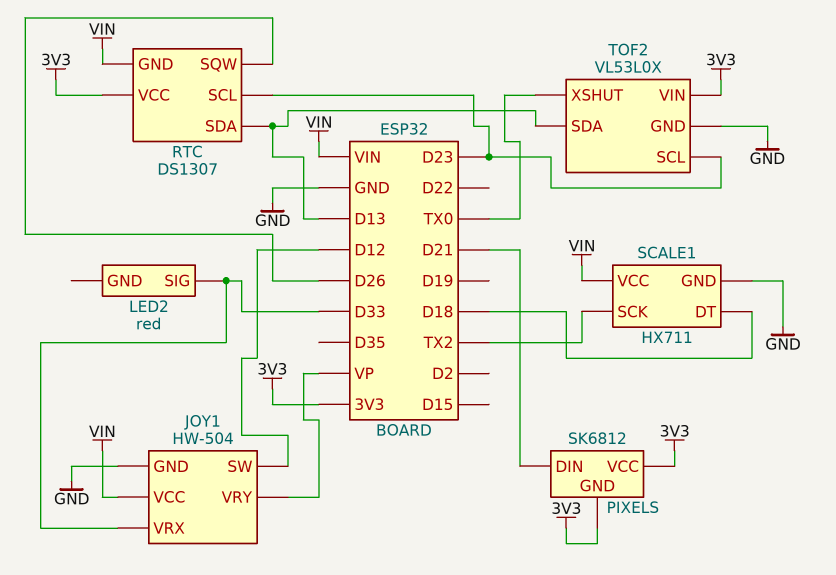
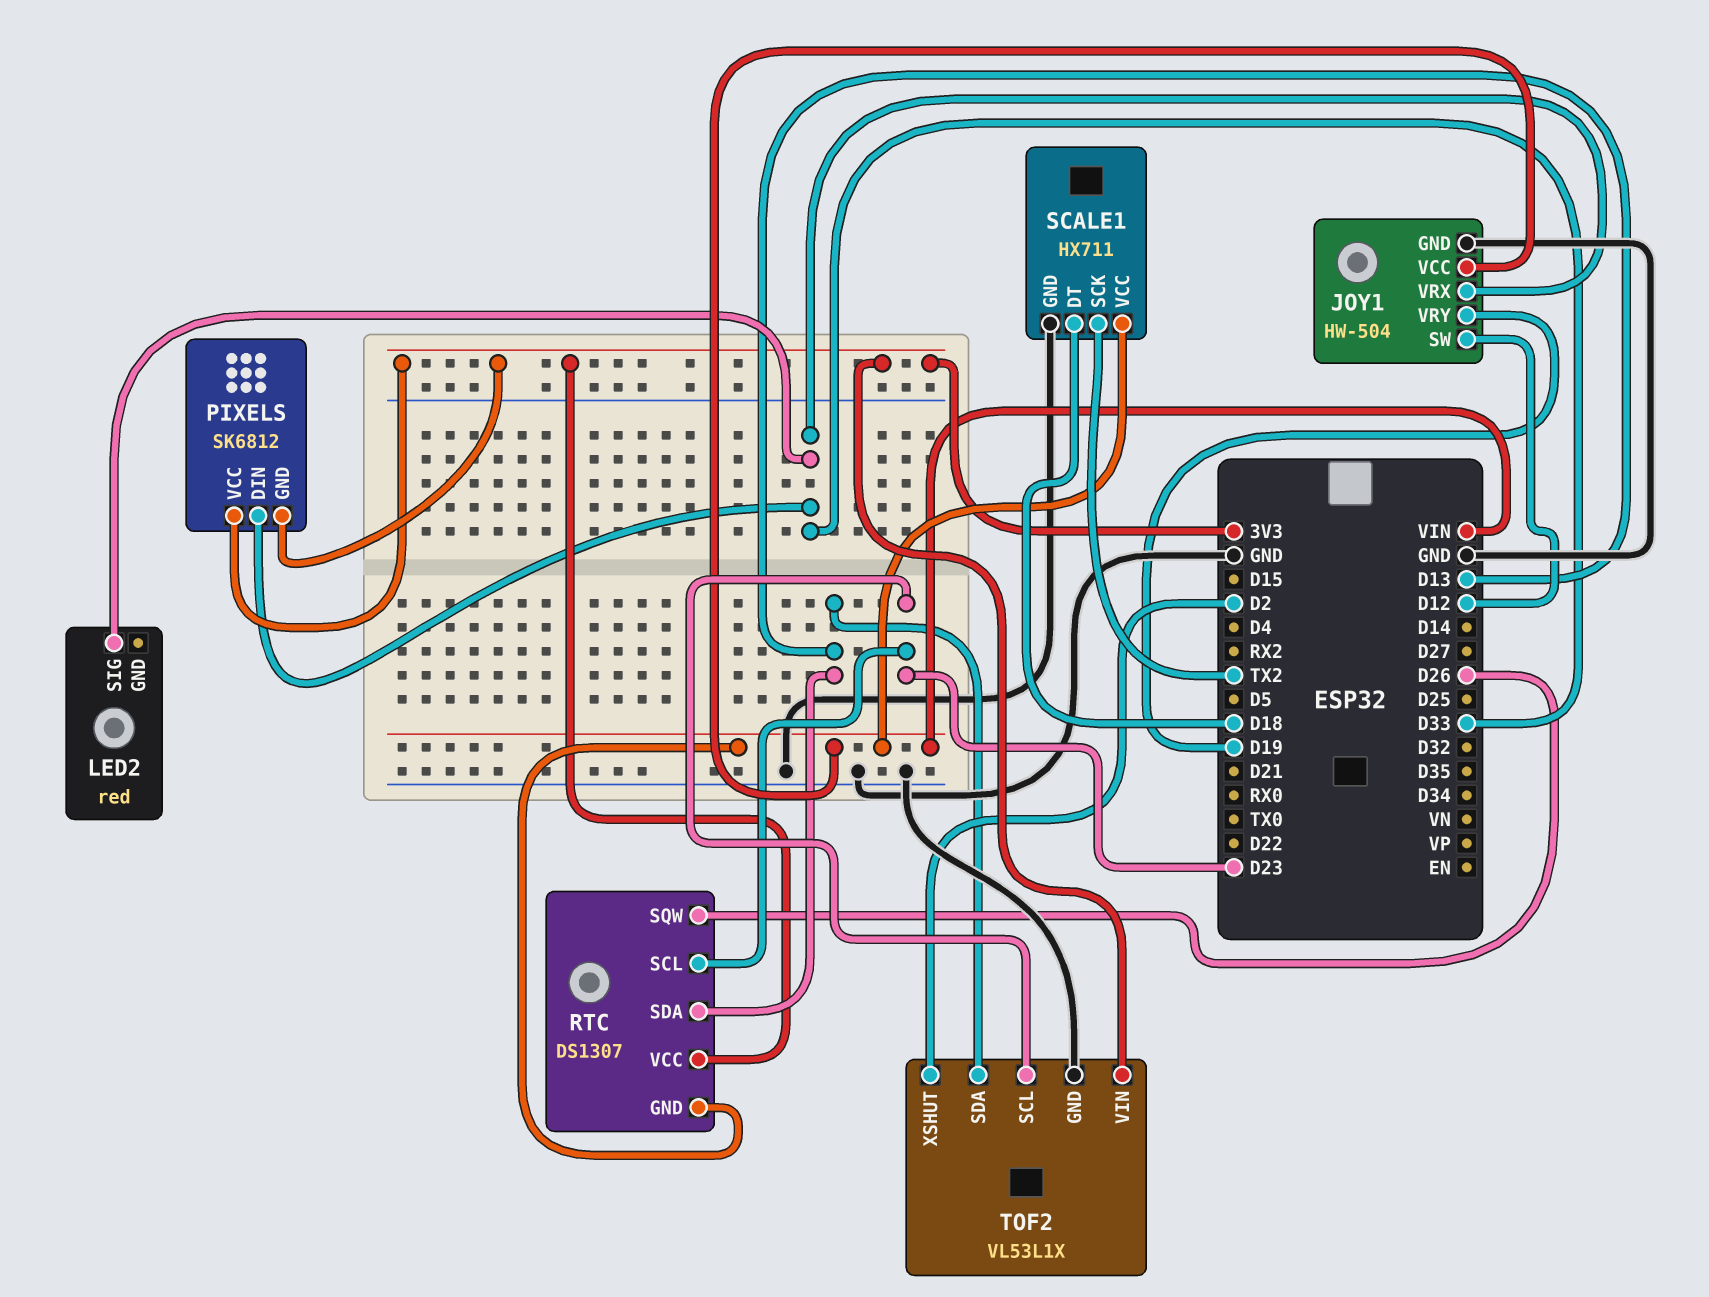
JOY1 pin VRY: VP -> D19
PIXELS pin DIN: D21 -> D33
TOF2: VL53L0X -> VL53L1X
TOF2 pin XSHUT: TX0 -> D2

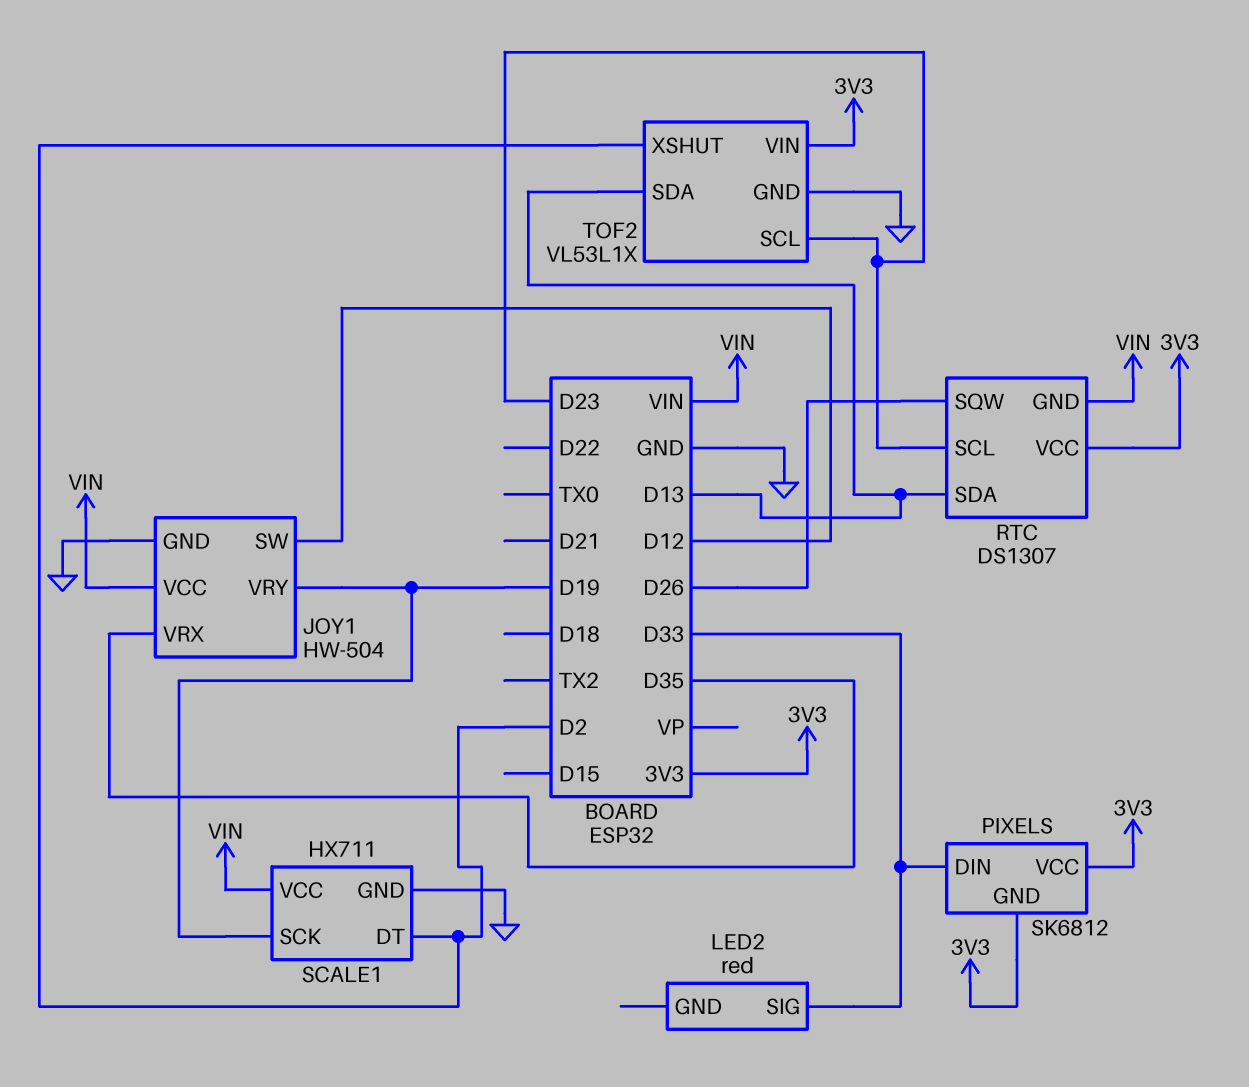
JOY1 pin VRX: D33 -> D35
SCALE1 pin DT: D18 -> D2
SCALE1 pin SCK: TX2 -> D19

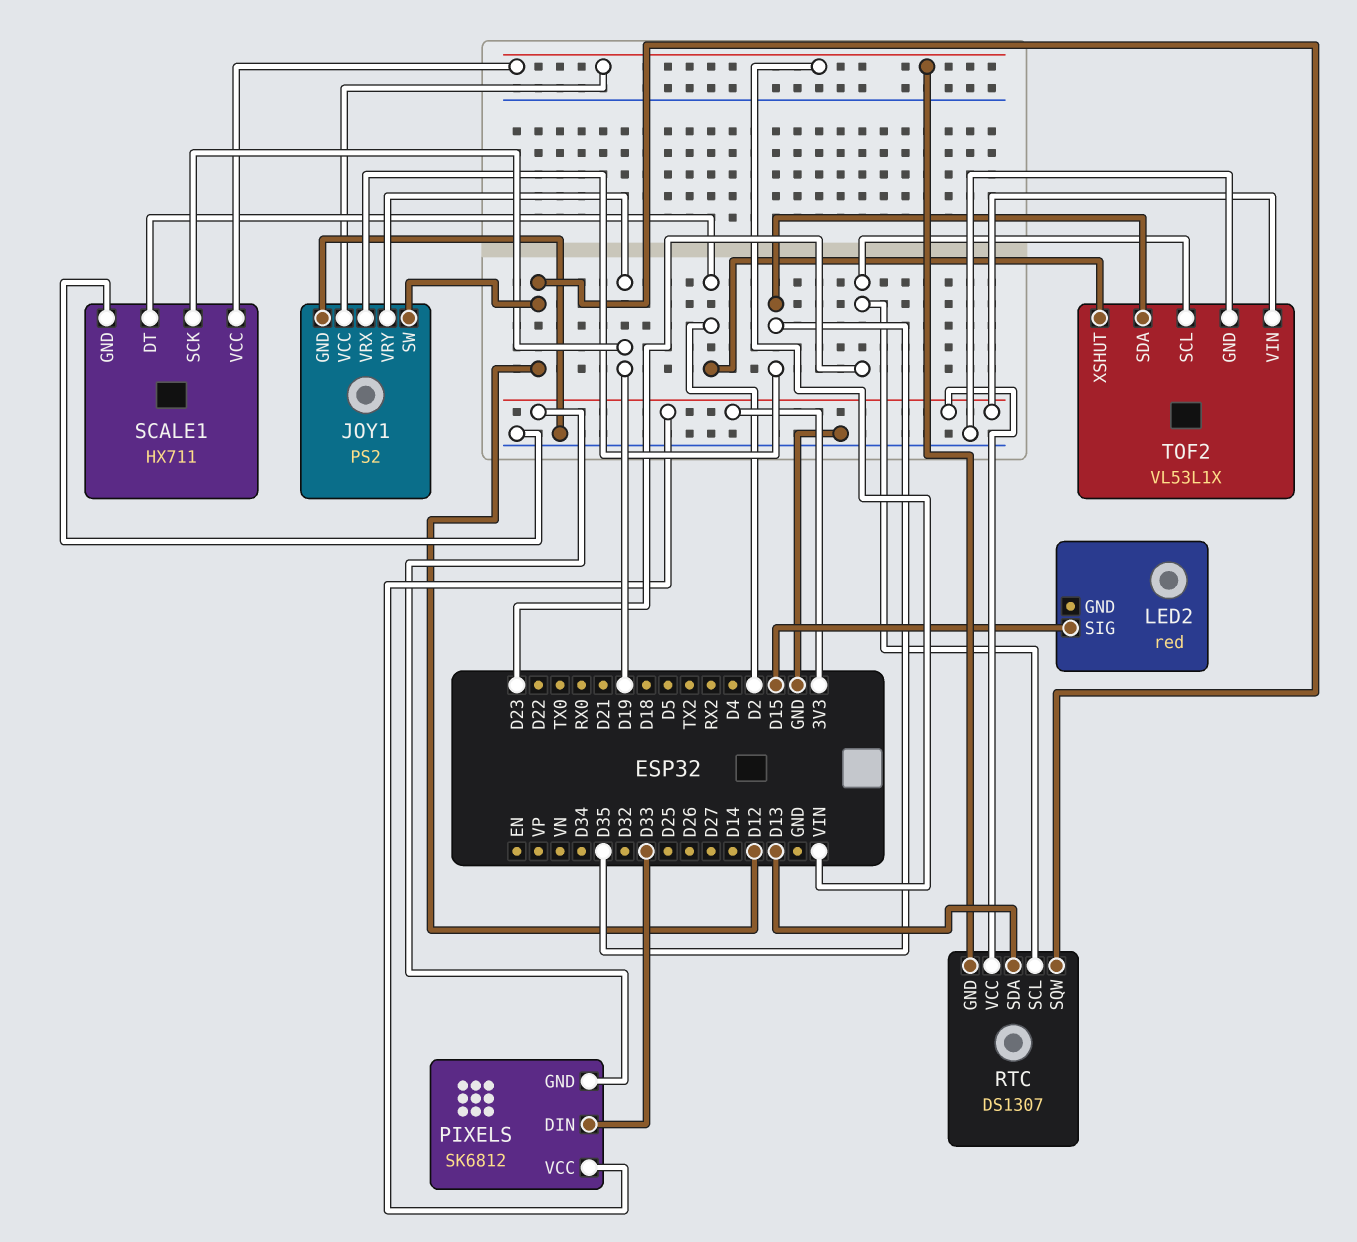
JOY1: HW-504 -> PS2
LED2 pin SIG: D33 -> D15
RTC pin SQW: D26 -> D12
TOF2 pin SDA: D13 -> D35

